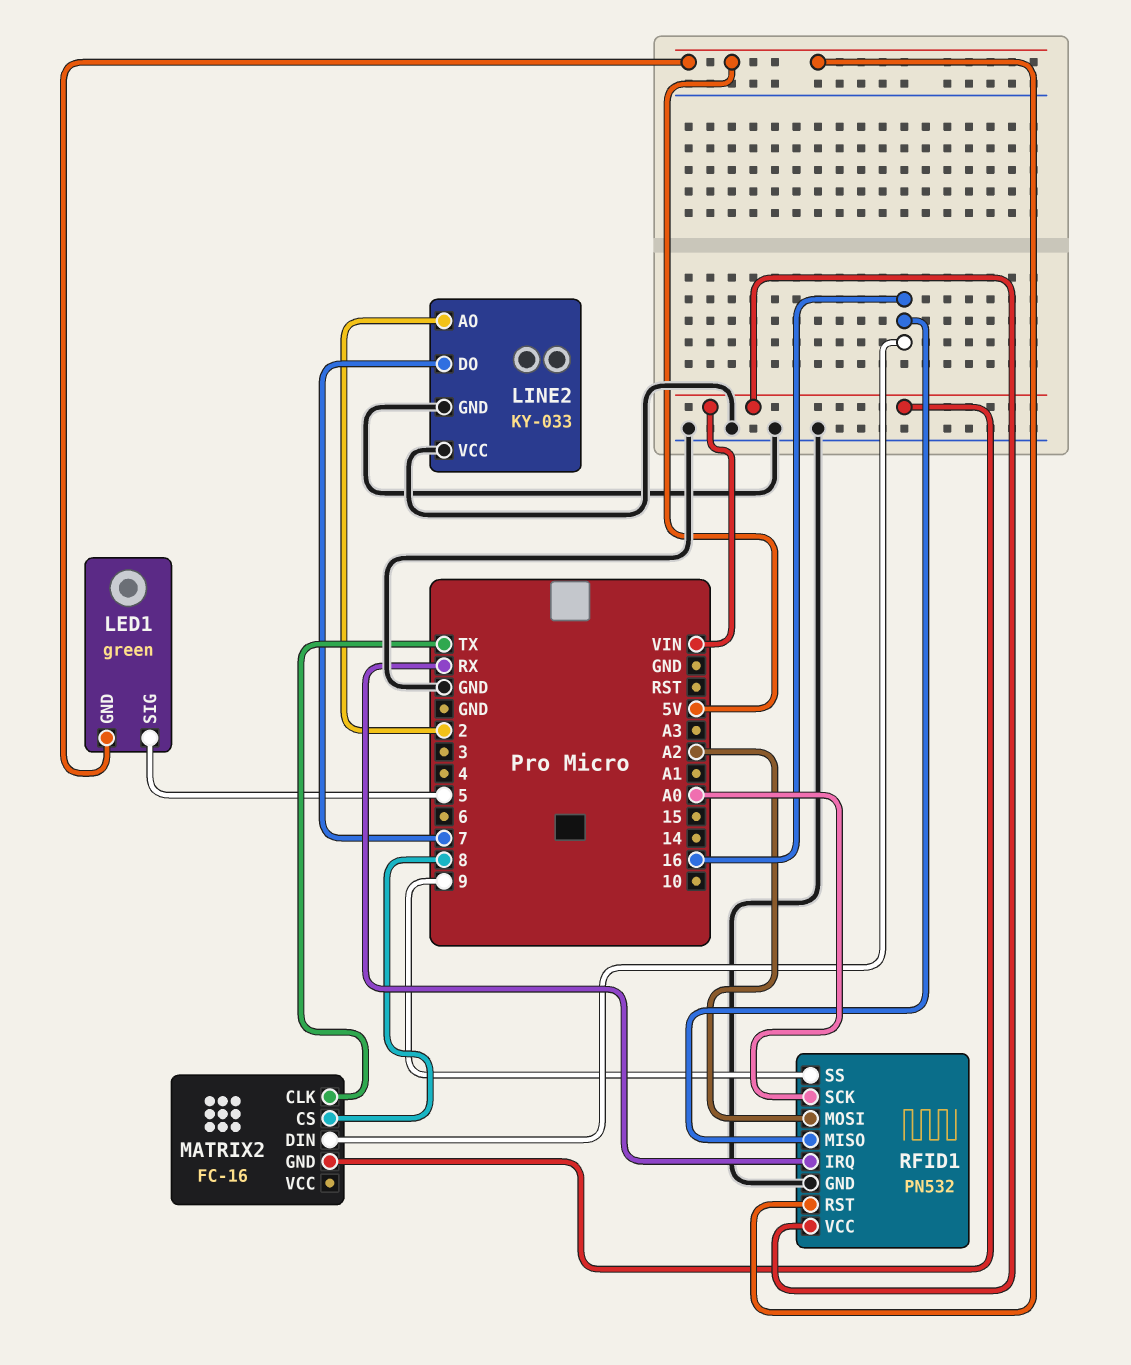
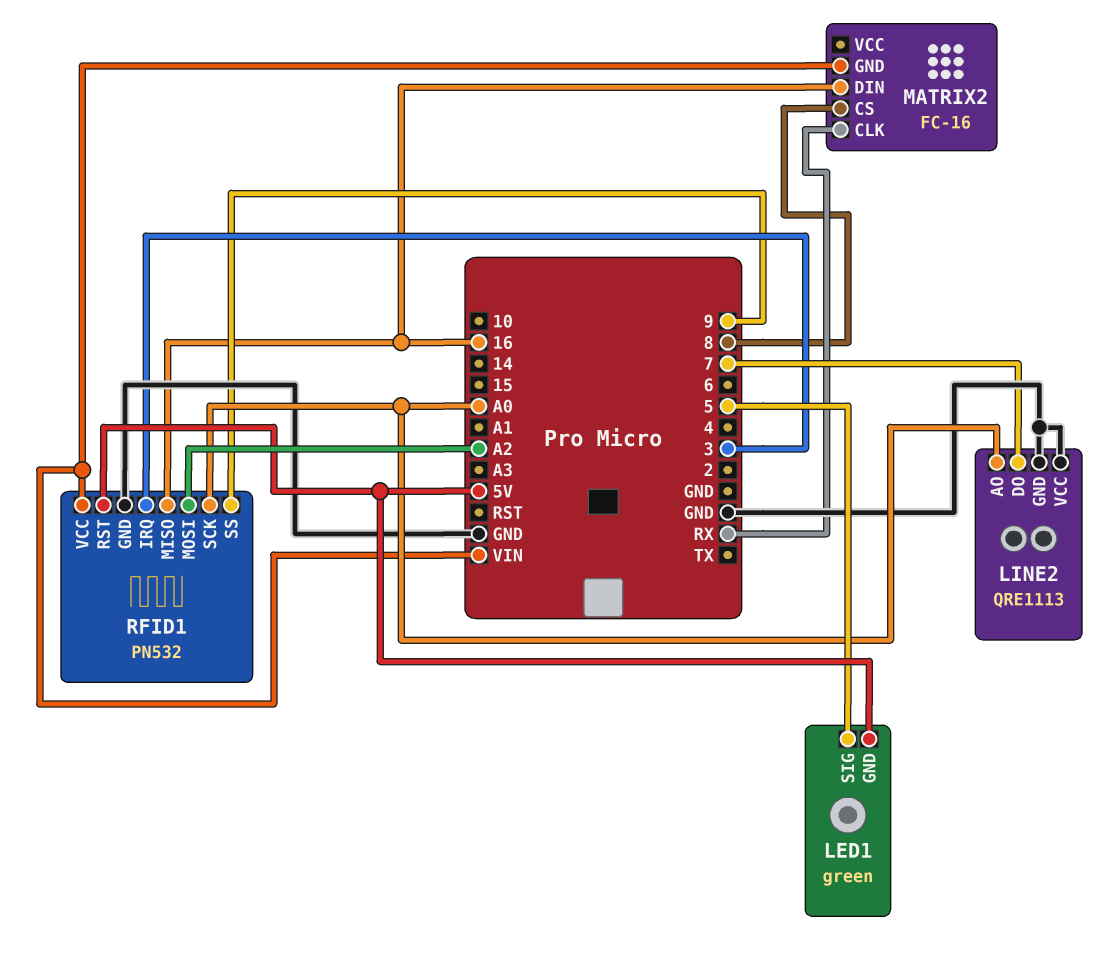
LINE2: KY-033 -> QRE1113
LINE2 pin AO: 2 -> A0
MATRIX2 pin CLK: TX -> RX
RFID1 pin IRQ: RX -> 3

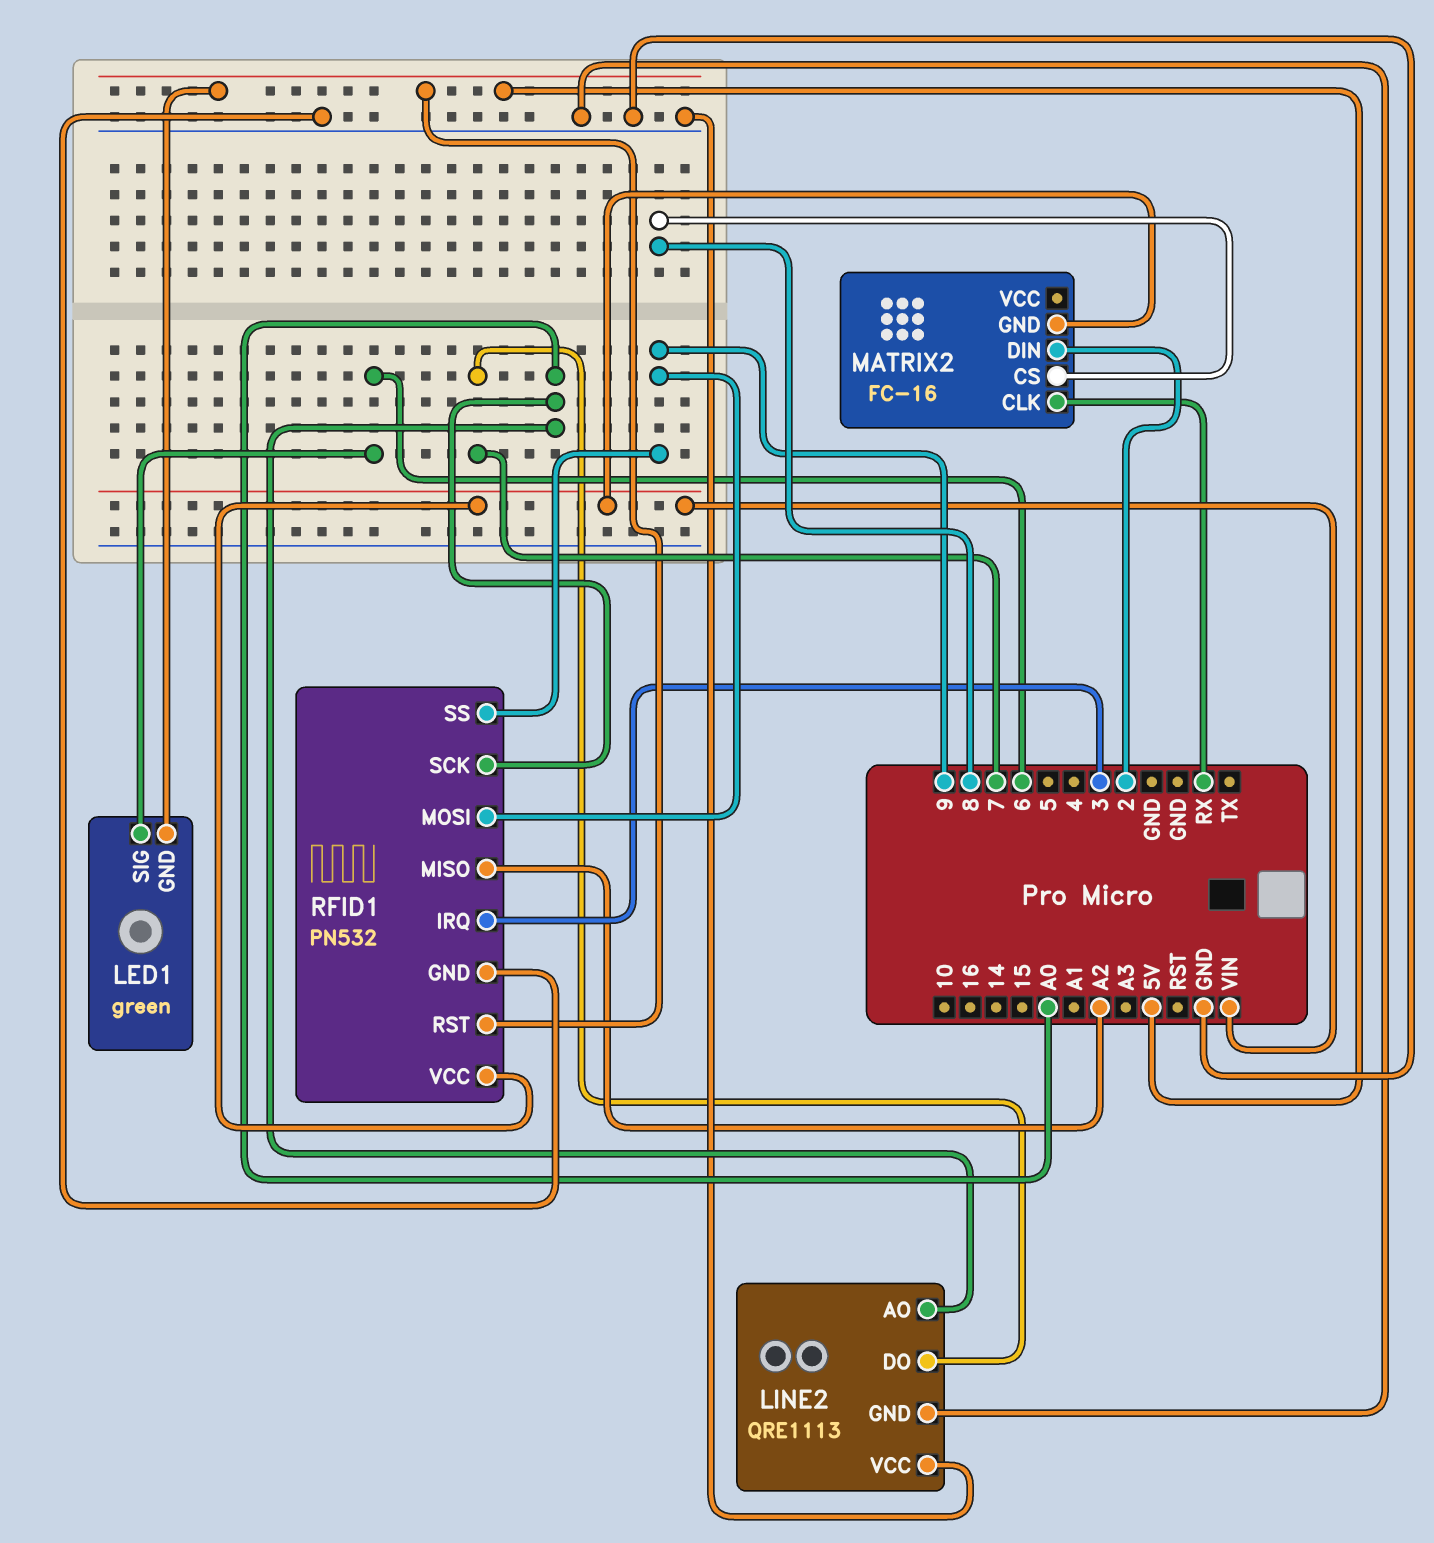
LED1 pin SIG: 5 -> 6
MATRIX2 pin DIN: 16 -> 2
RFID1 pin MISO: 16 -> A2
RFID1 pin MOSI: A2 -> 9

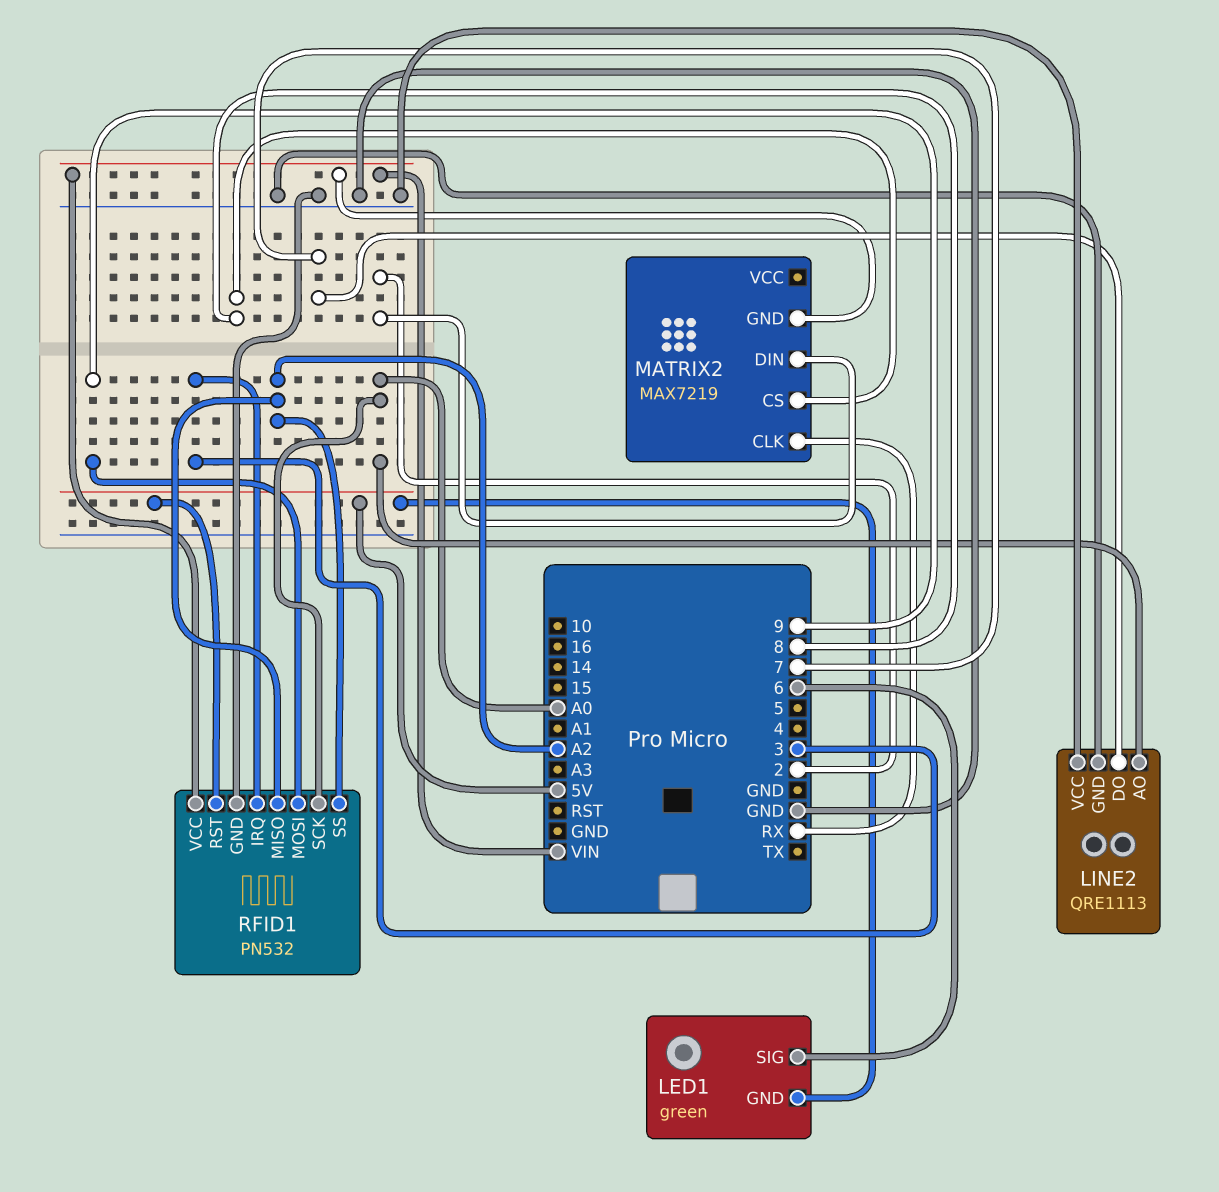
MATRIX2: FC-16 -> MAX7219
RFID1 pin SS: 9 -> A2

